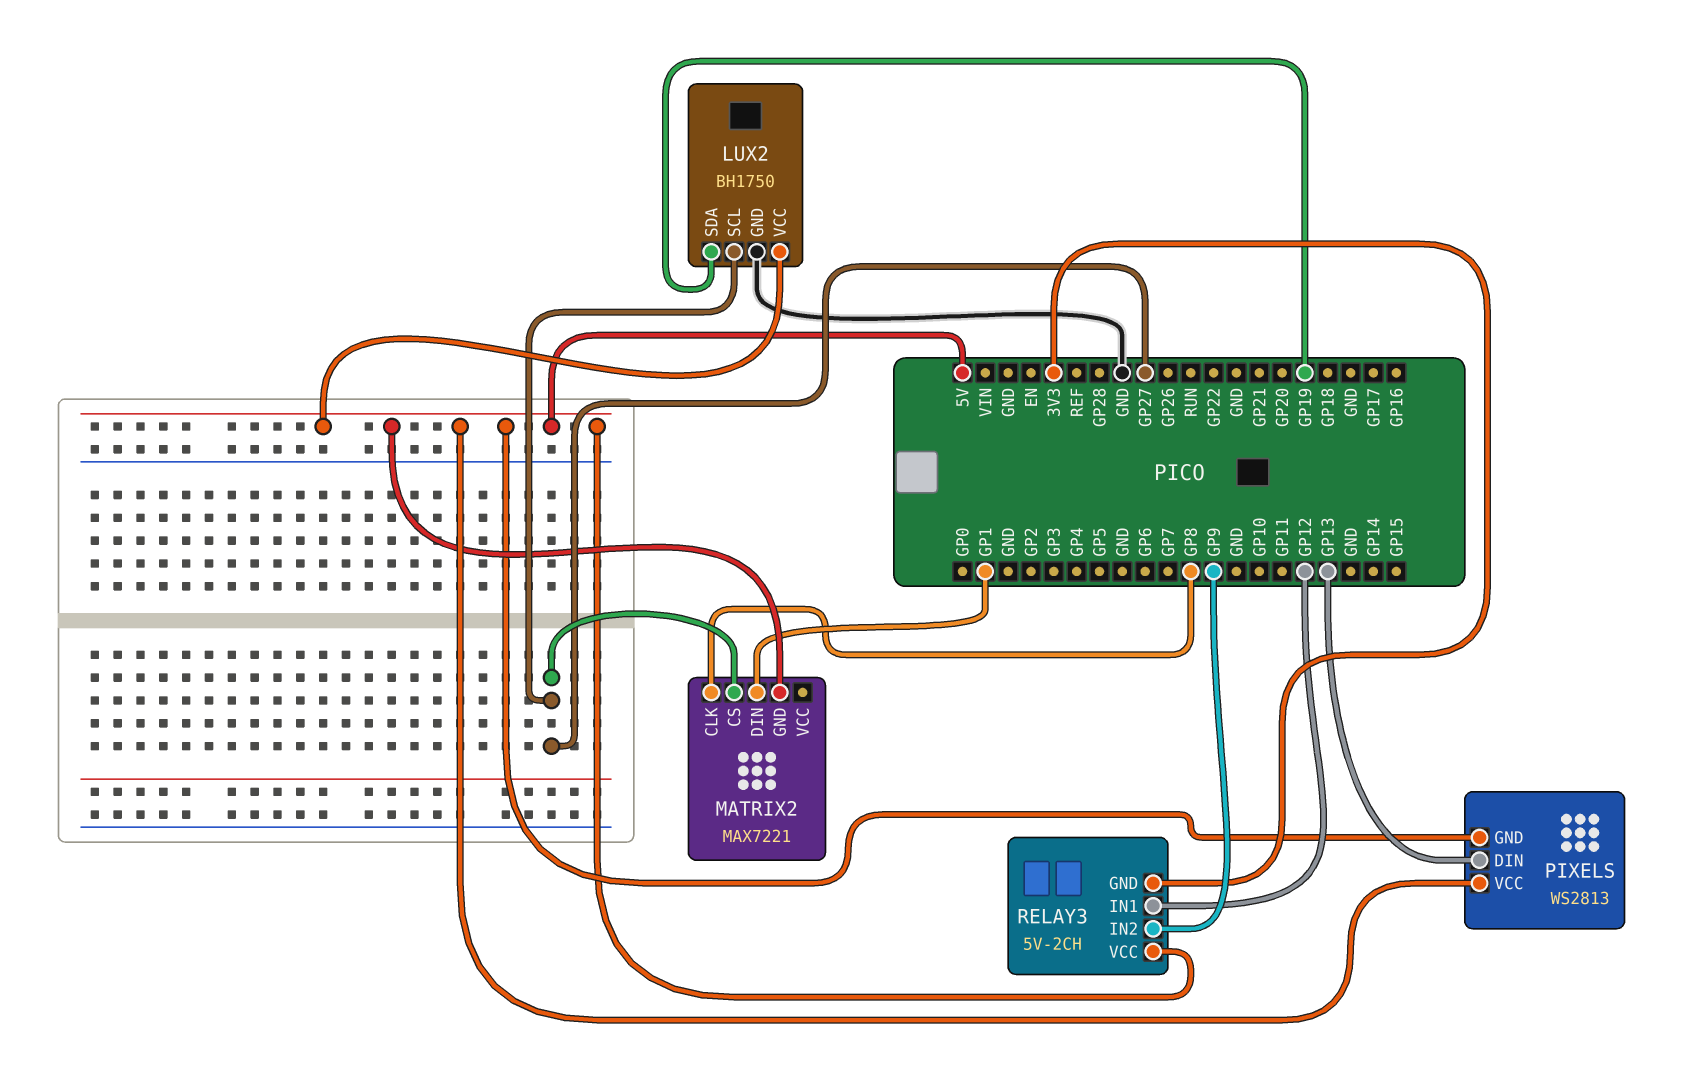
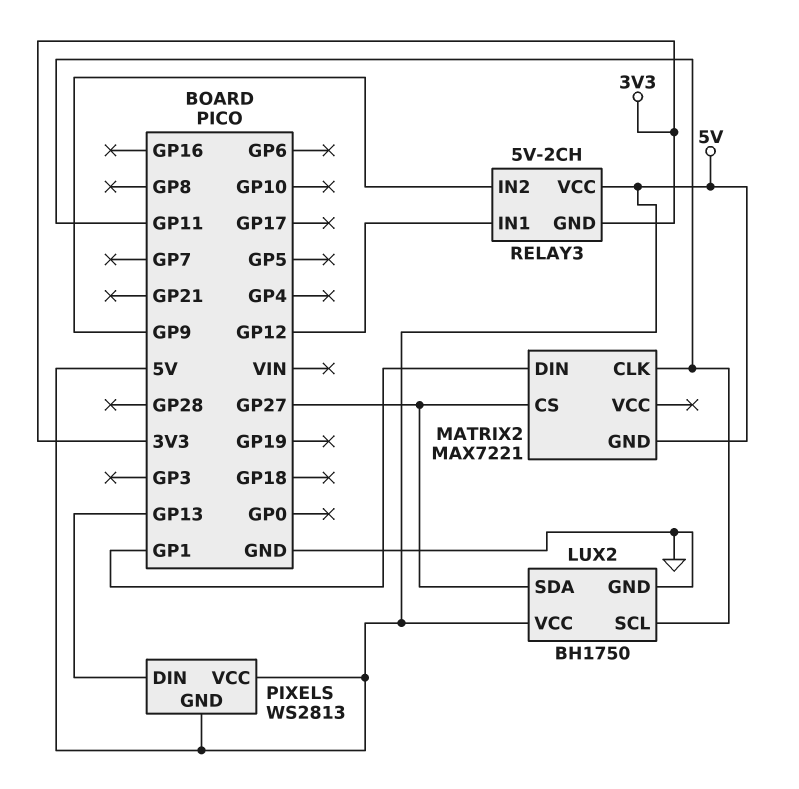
LUX2 pin SCL: GP27 -> GP11
LUX2 pin SDA: GP19 -> GP27
MATRIX2 pin CLK: GP8 -> GP11

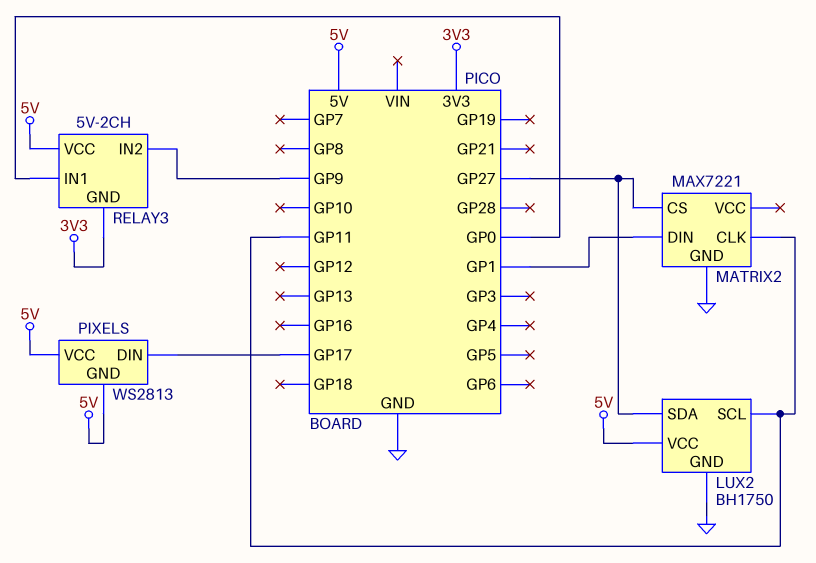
MATRIX2 pin GND: 5V -> GND
PIXELS pin DIN: GP13 -> GP17
RELAY3 pin IN1: GP12 -> GP0

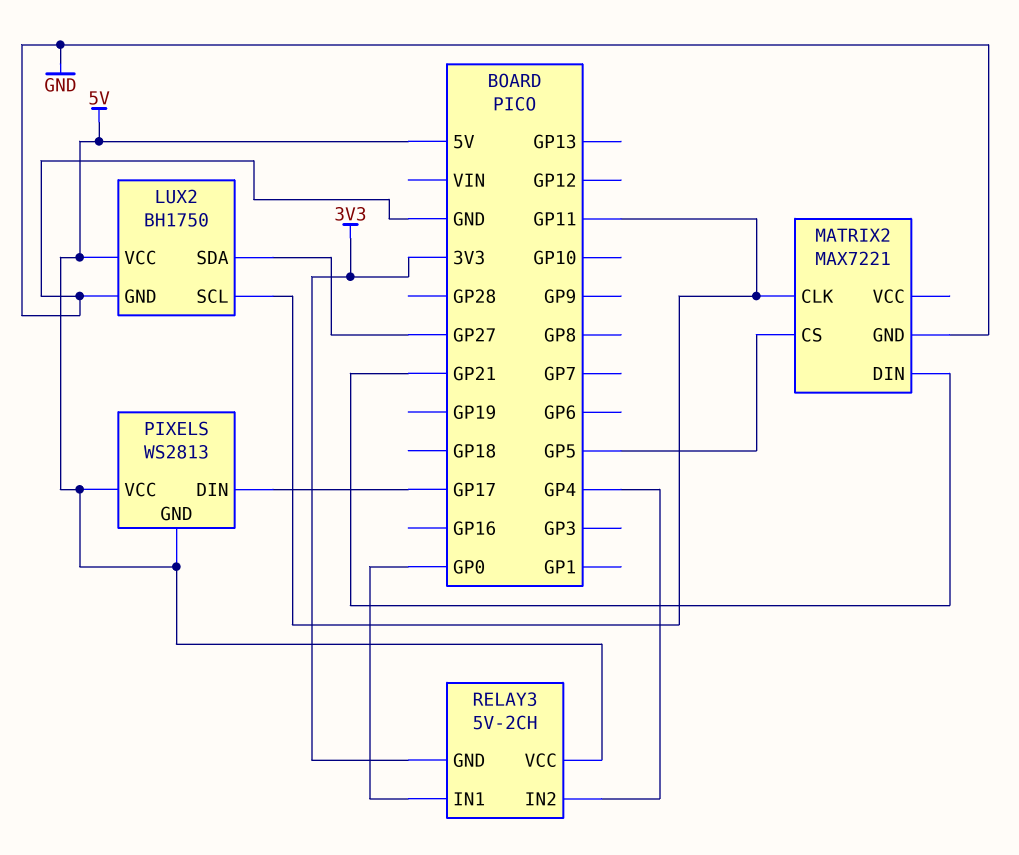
MATRIX2 pin CS: GP27 -> GP5
MATRIX2 pin DIN: GP1 -> GP21
RELAY3 pin IN2: GP9 -> GP4

